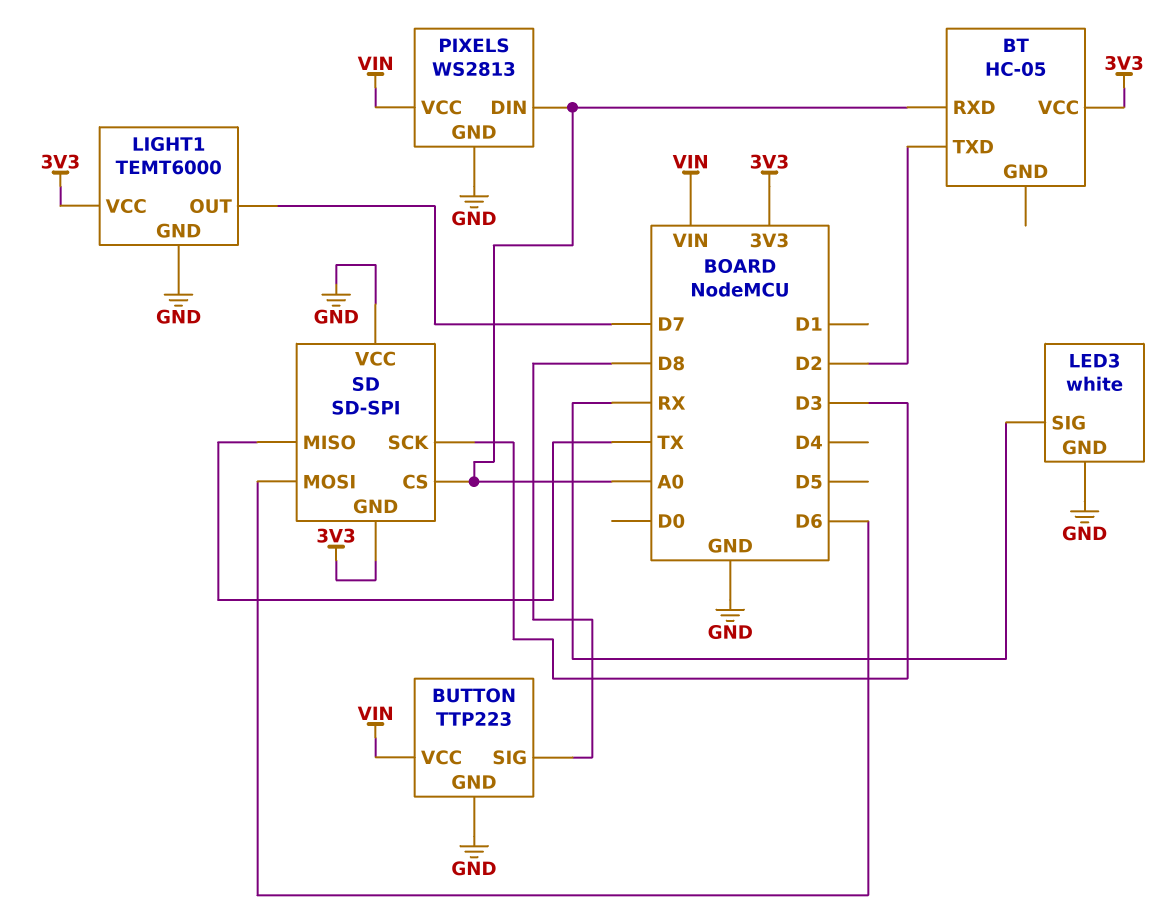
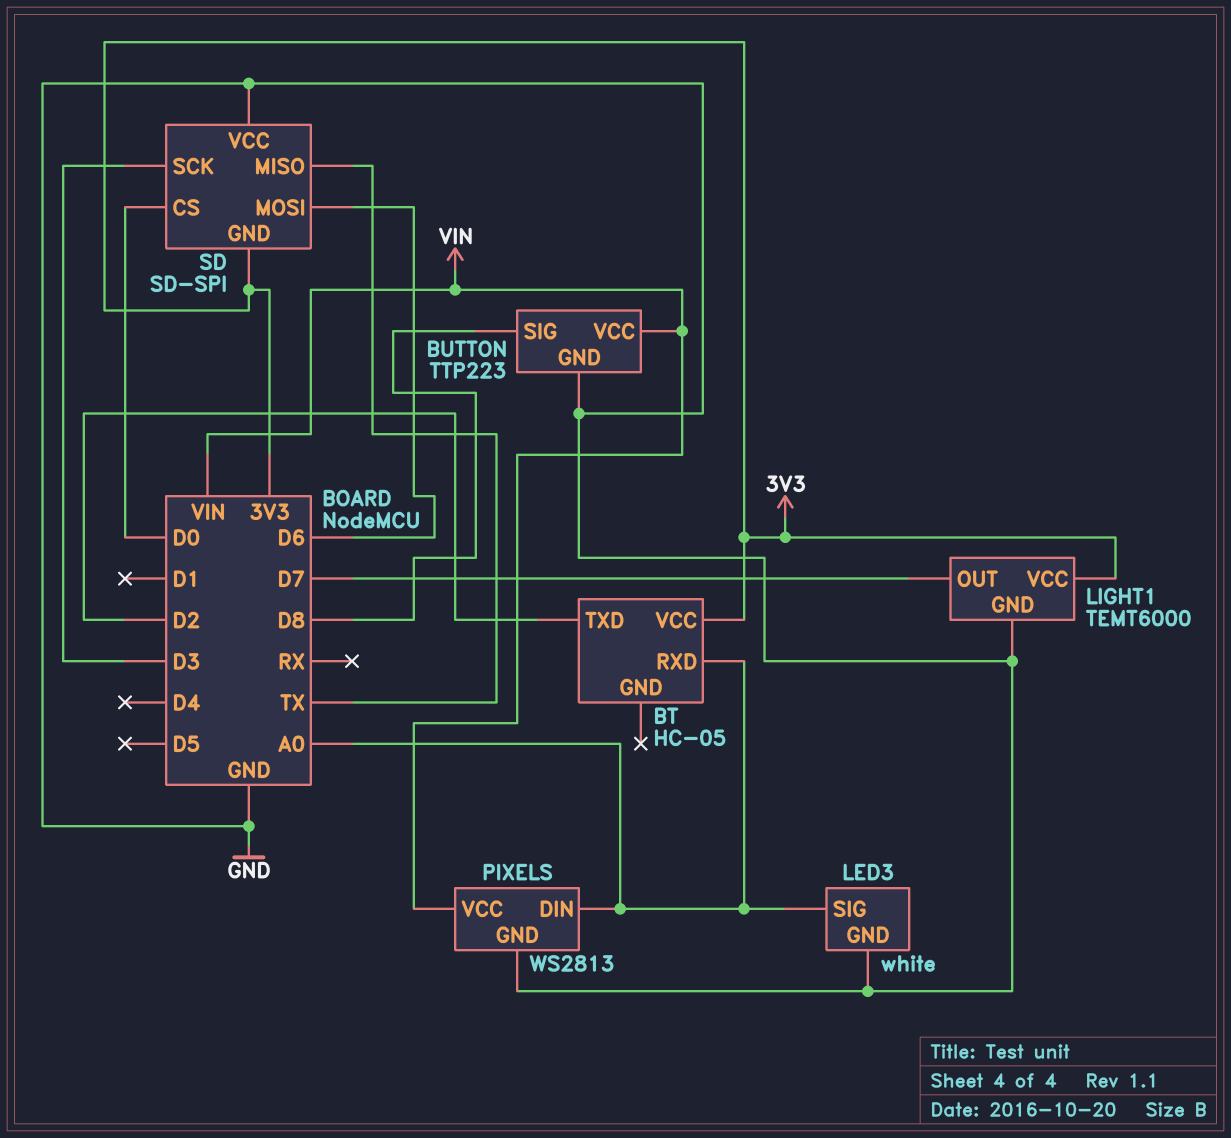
LED3 pin SIG: RX -> A0
SD pin CS: A0 -> D0

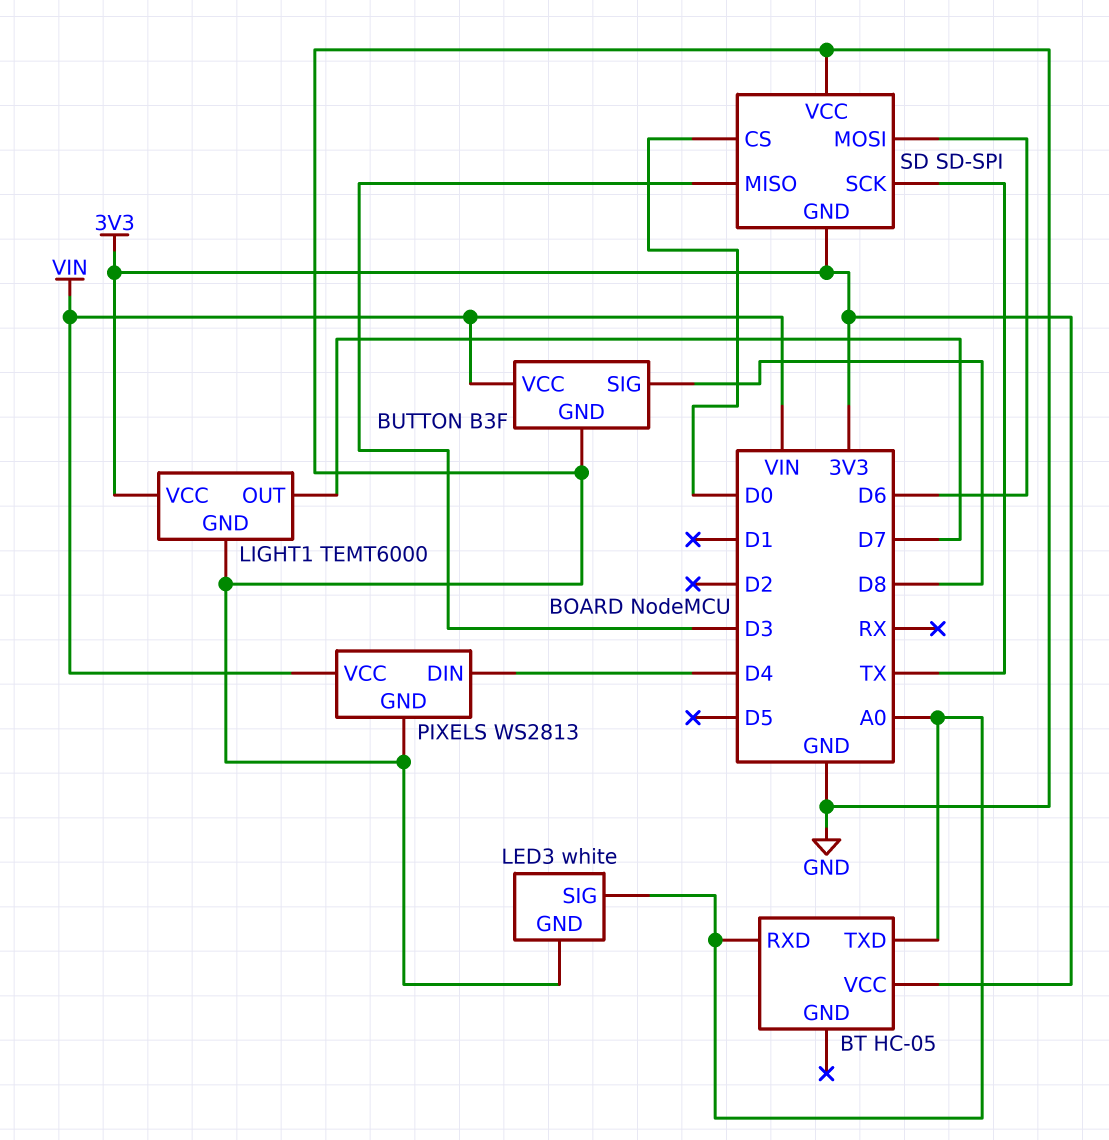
BT pin TXD: D2 -> A0
BUTTON: TTP223 -> B3F
PIXELS pin DIN: A0 -> D4
SD pin MISO: TX -> D3
SD pin SCK: D3 -> TX

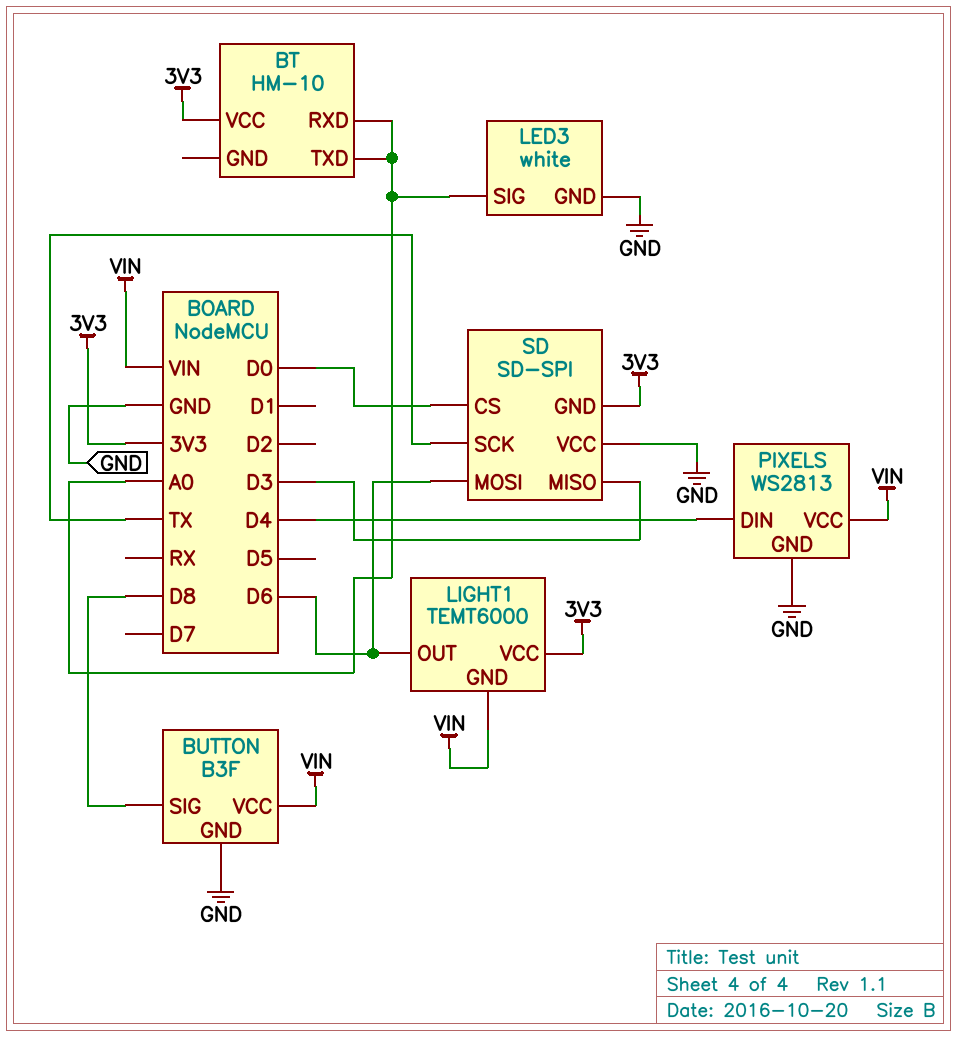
BT: HC-05 -> HM-10
LIGHT1 pin GND: GND -> VIN
LIGHT1 pin OUT: D7 -> D6

